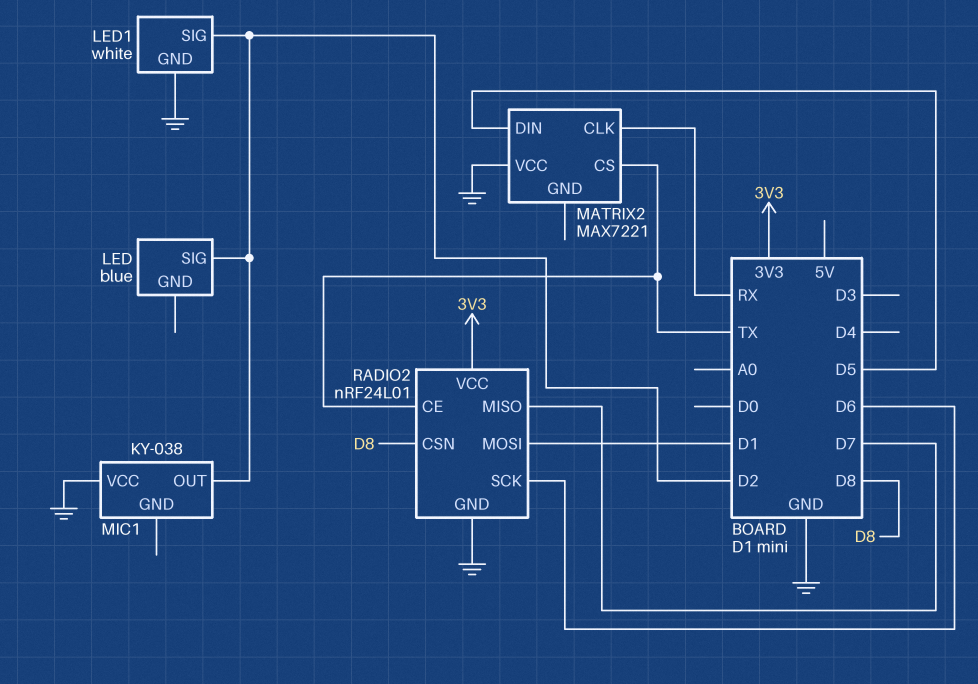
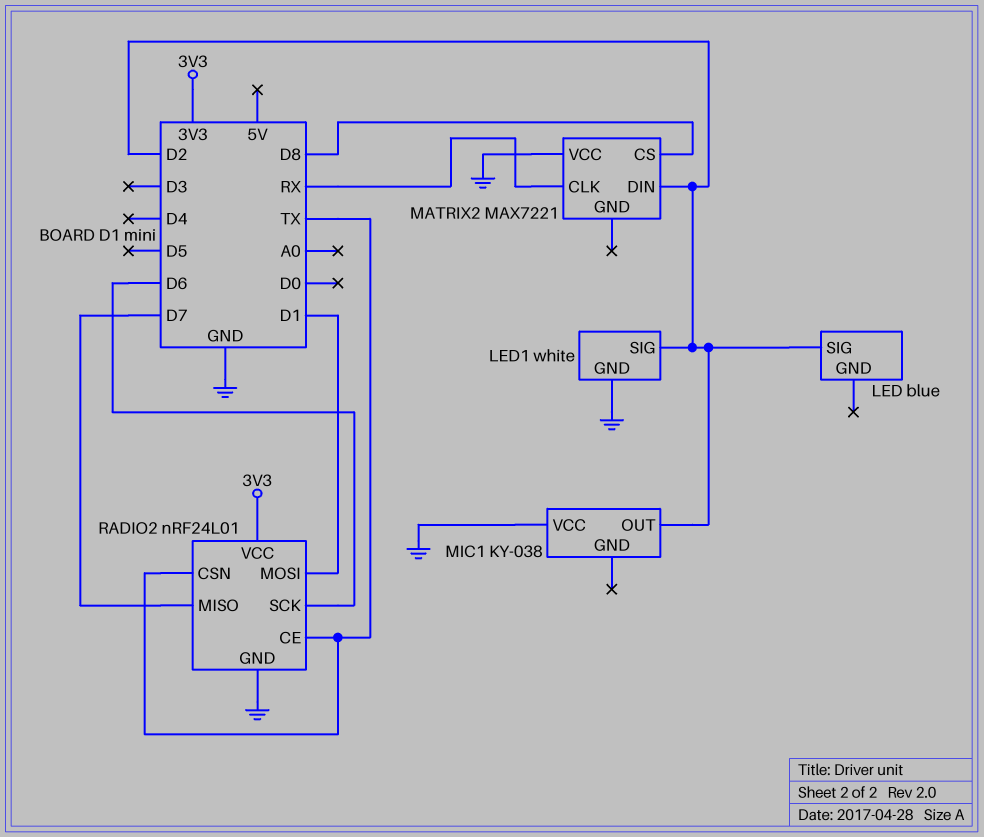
MATRIX2 pin CS: TX -> D8
MATRIX2 pin DIN: D5 -> D2
RADIO2 pin CSN: D8 -> TX

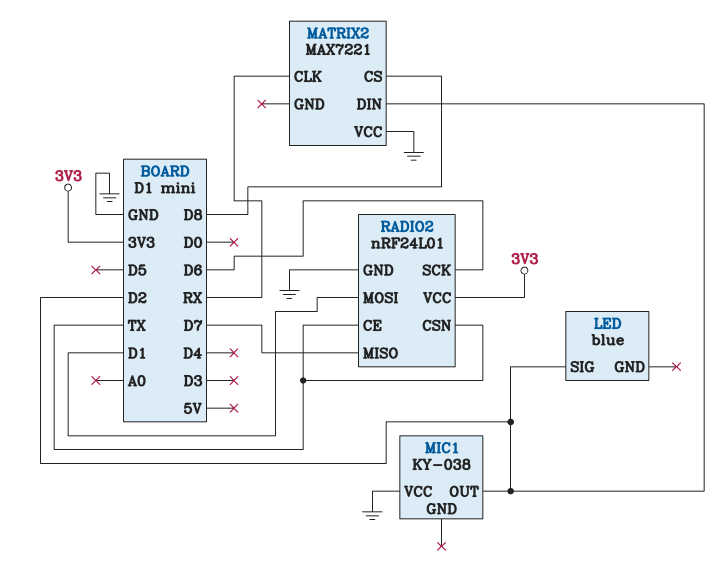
LED1: white -> none
LED1 pin GND: GND -> none
LED1 pin SIG: D2 -> none

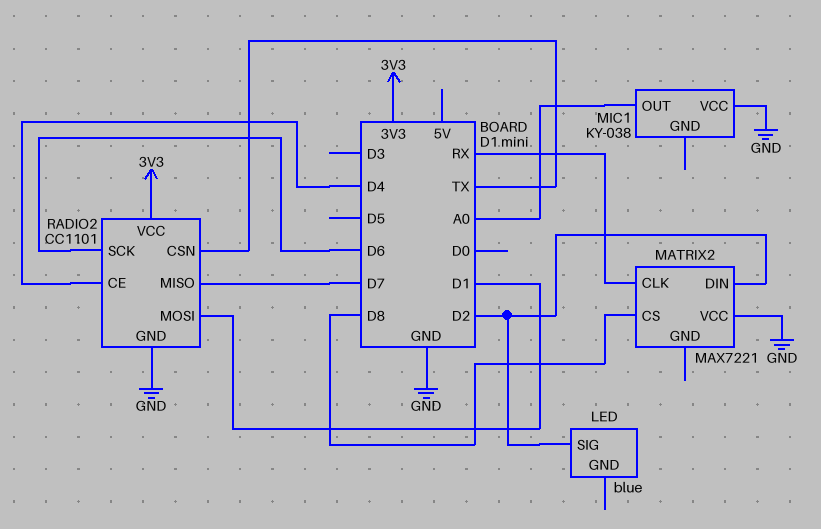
MIC1 pin OUT: D2 -> A0
RADIO2: nRF24L01 -> CC1101
RADIO2 pin CE: TX -> D4

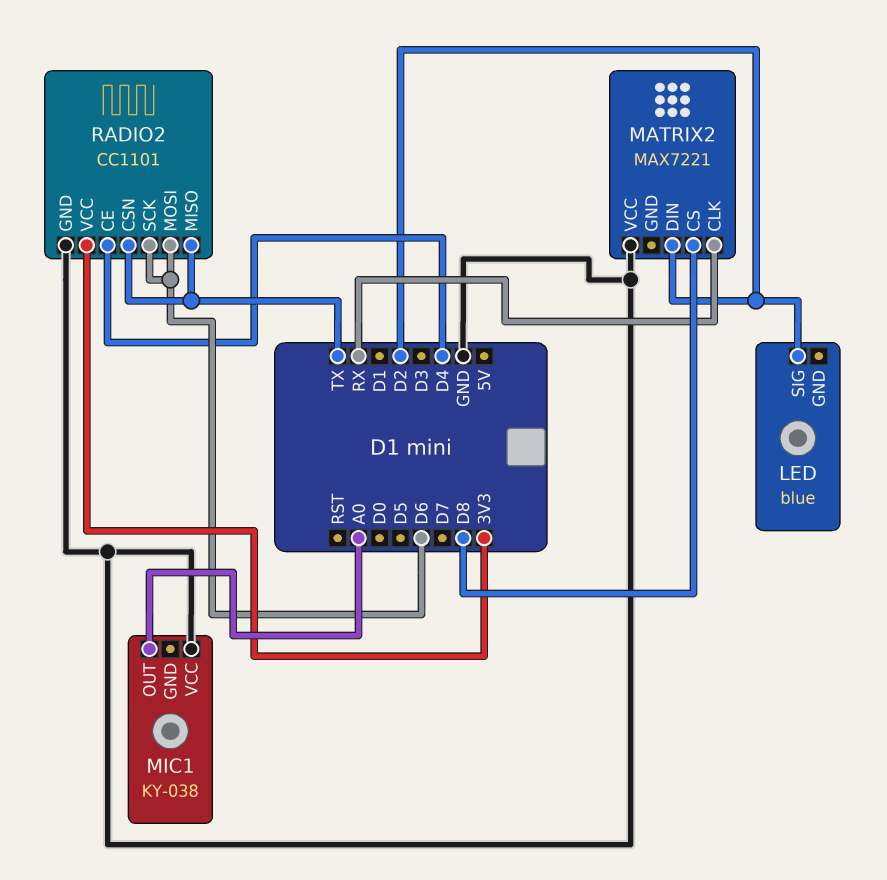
RADIO2 pin MISO: D7 -> TX
RADIO2 pin MOSI: D1 -> D6

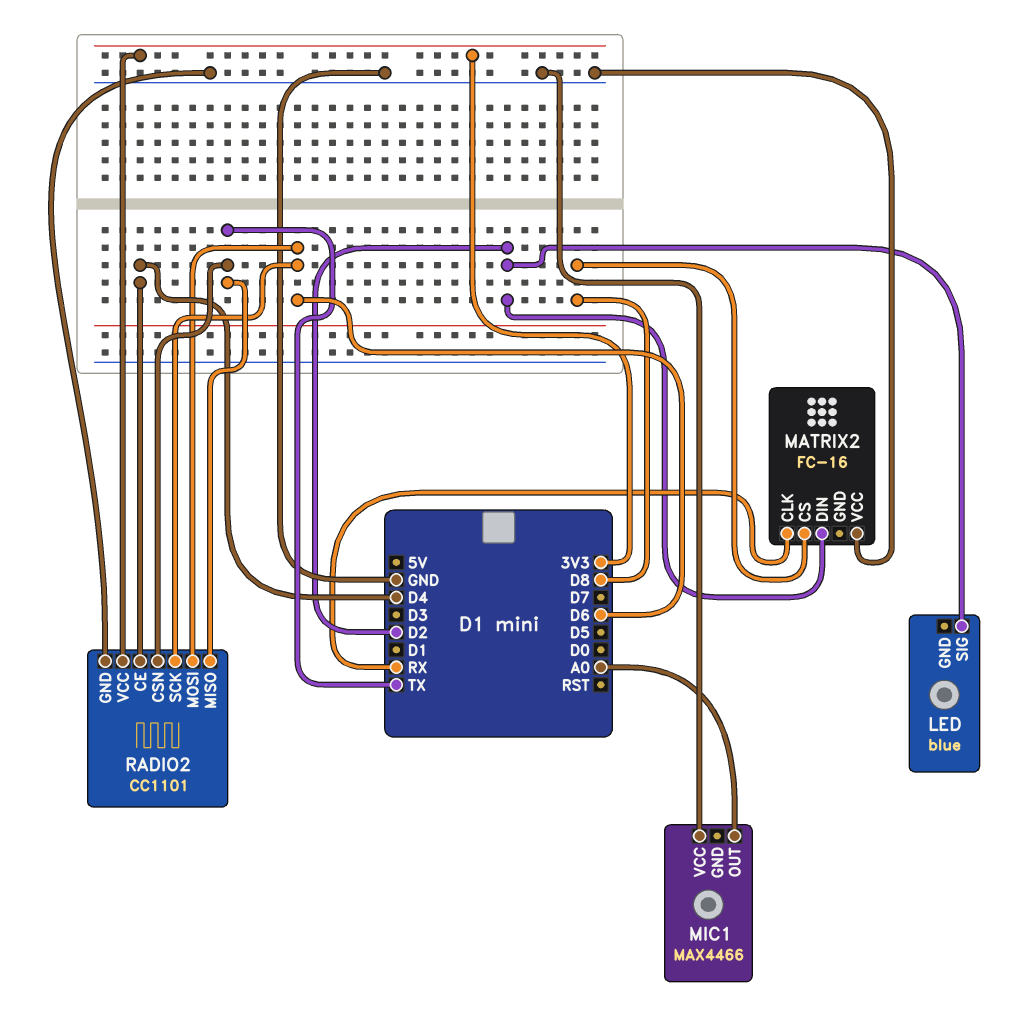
MATRIX2: MAX7221 -> FC-16
MIC1: KY-038 -> MAX4466

